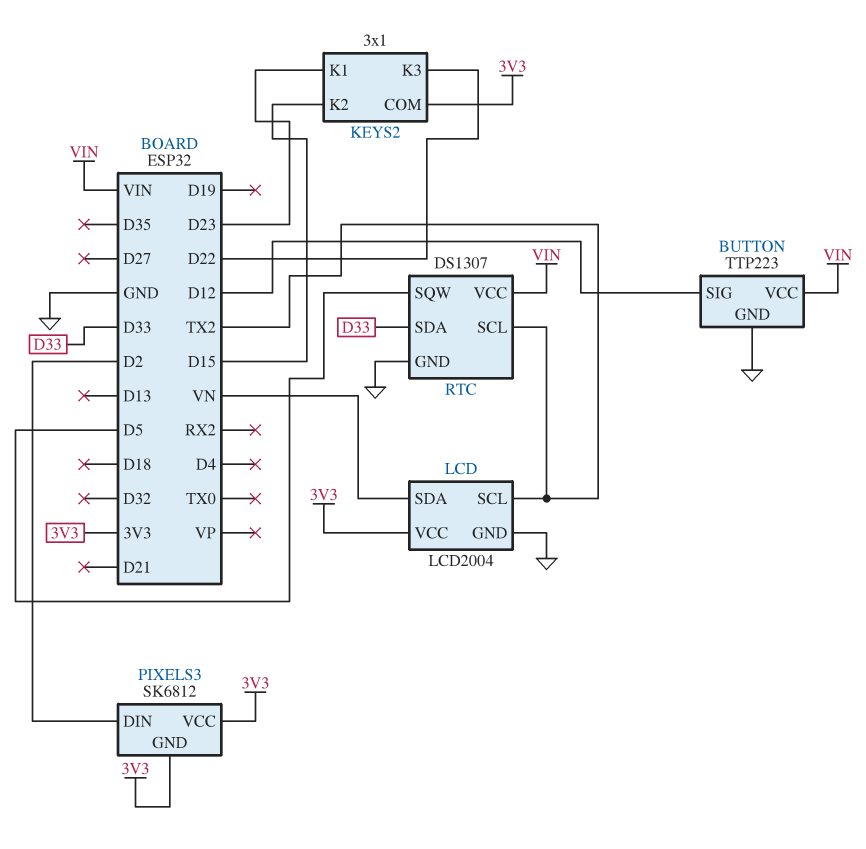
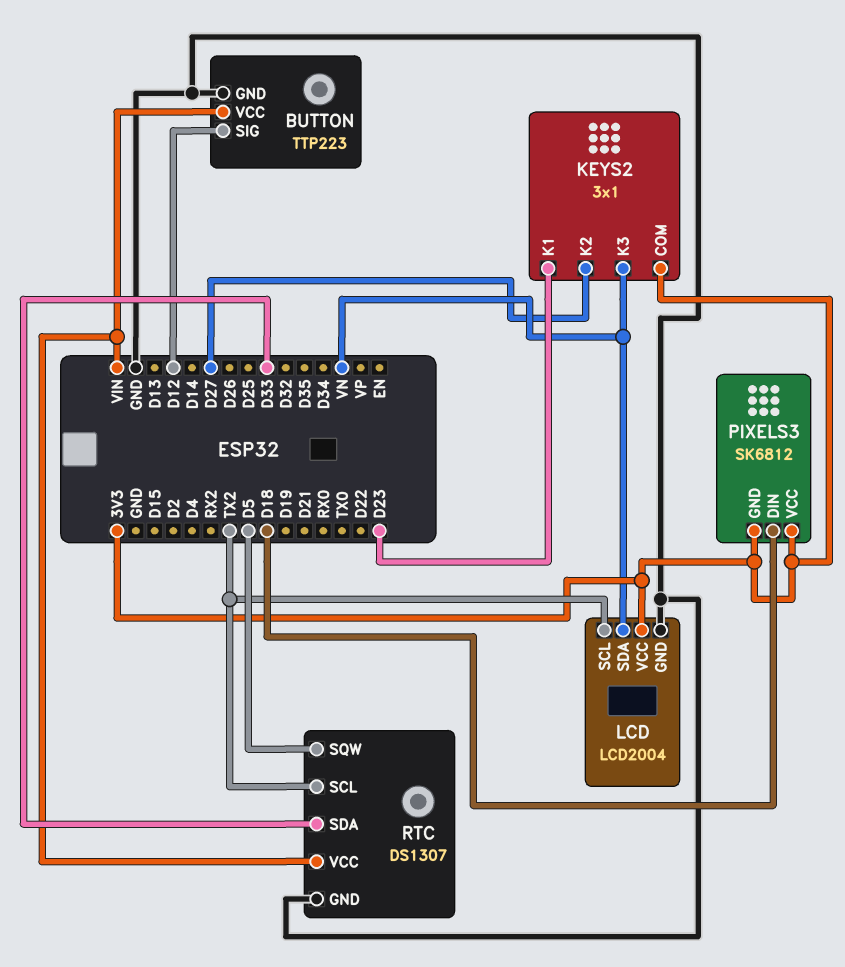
KEYS2 pin K2: D15 -> D27
KEYS2 pin K3: D22 -> VN
PIXELS3 pin DIN: D2 -> D18

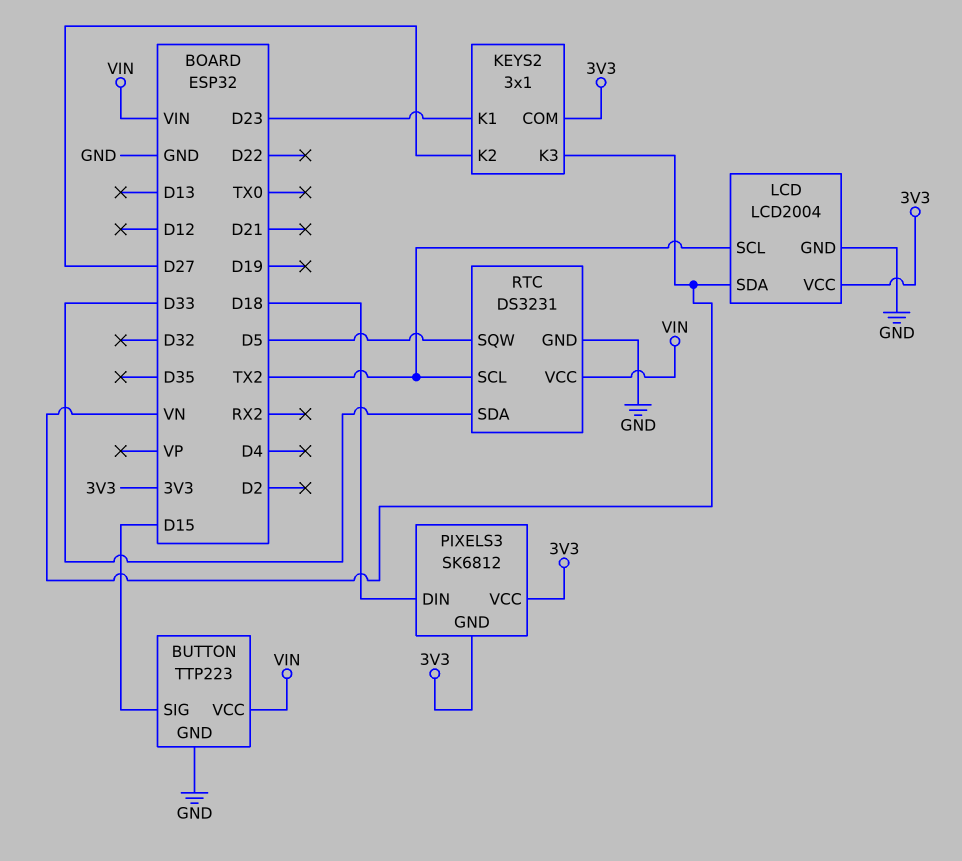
BUTTON pin SIG: D12 -> D15
RTC: DS1307 -> DS3231

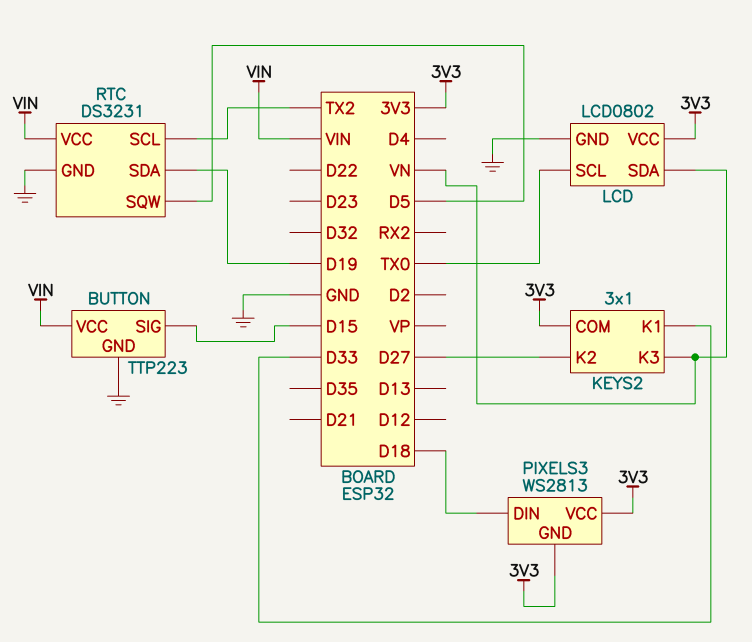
KEYS2 pin K1: D23 -> D33
LCD: LCD2004 -> LCD0802
LCD pin SCL: TX2 -> TX0
PIXELS3: SK6812 -> WS2813
RTC pin SDA: D33 -> D19

